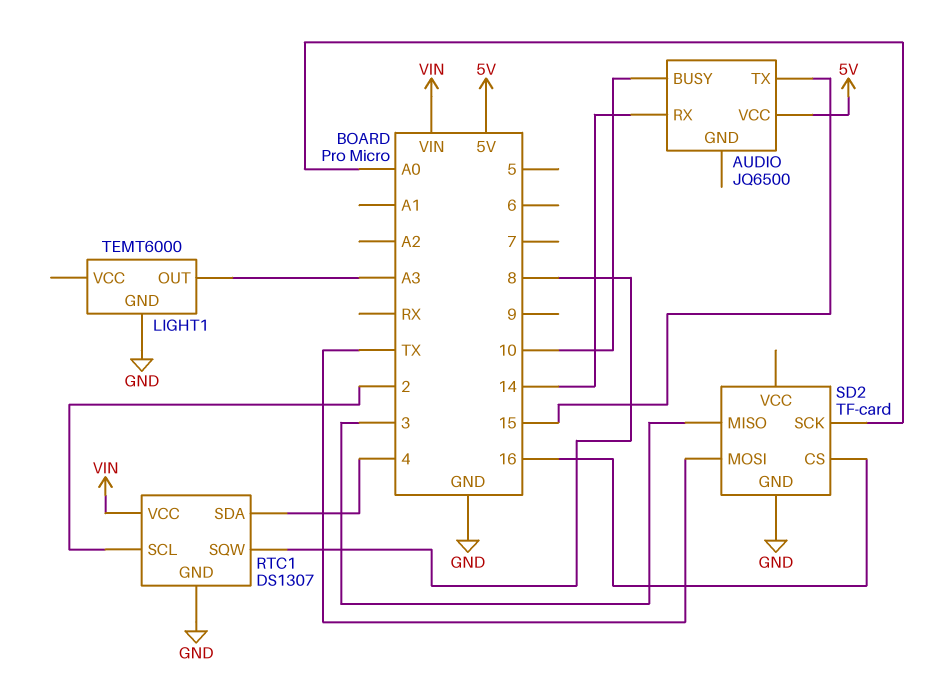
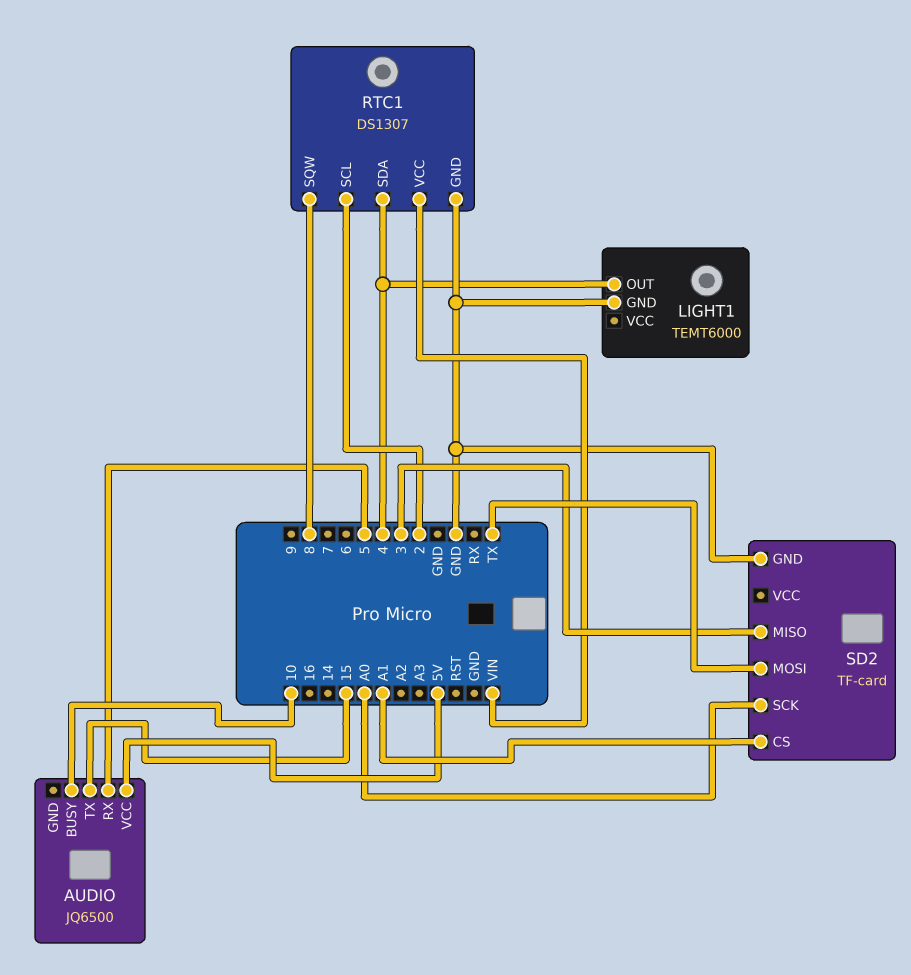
AUDIO pin RX: 14 -> 5
LIGHT1 pin OUT: A3 -> 4
SD2 pin CS: 16 -> A1

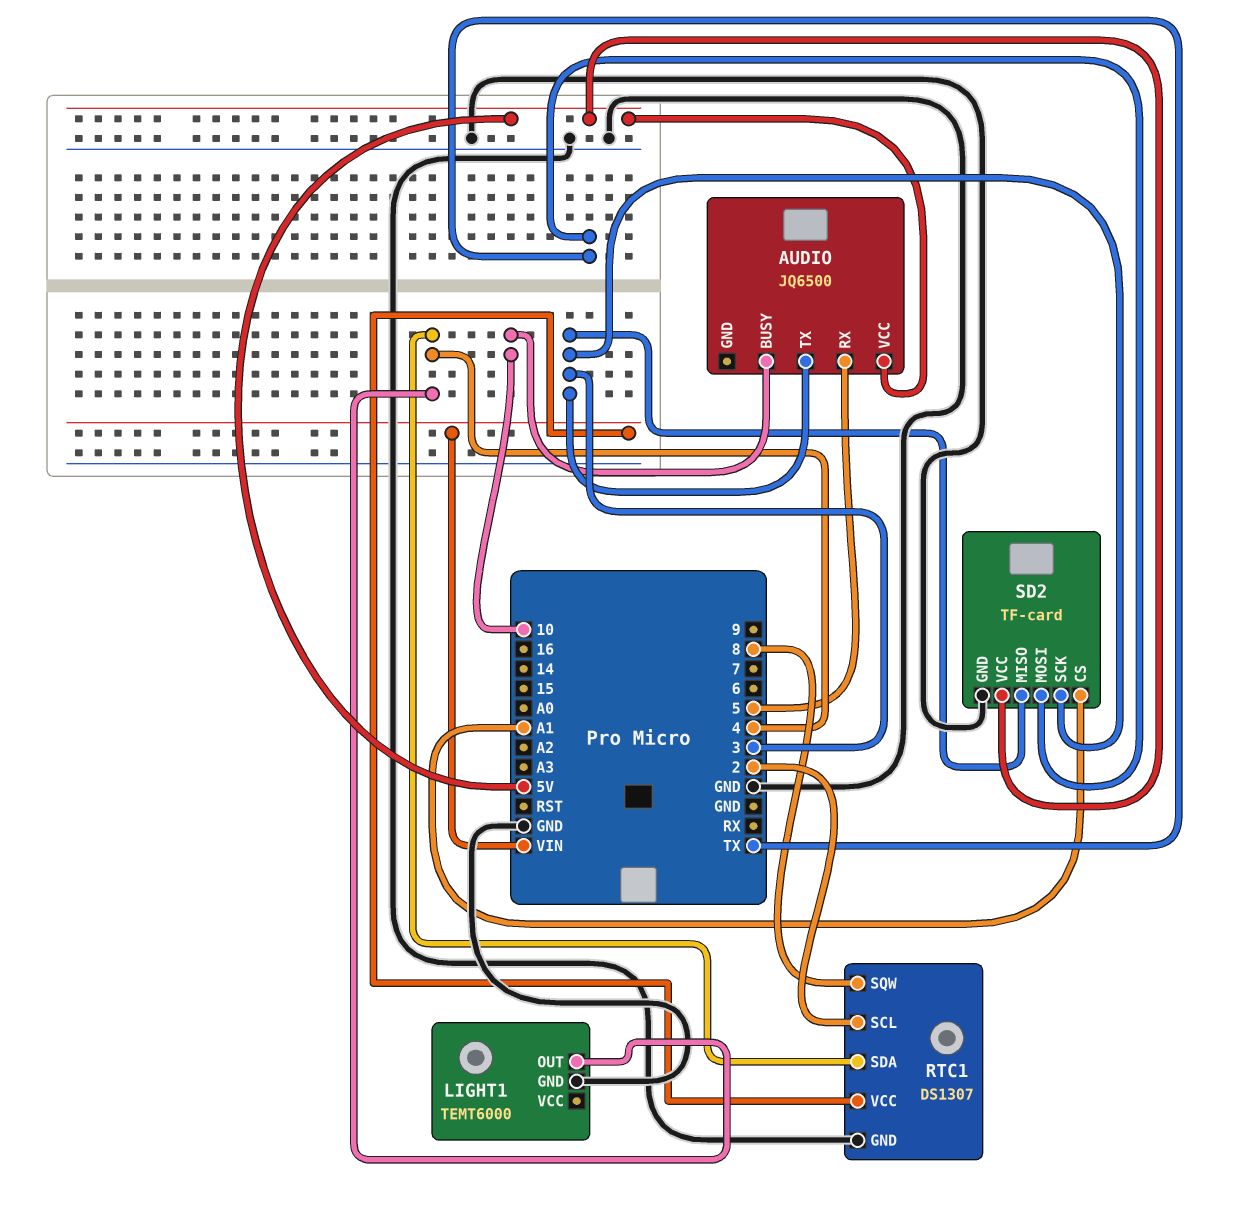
AUDIO pin TX: 15 -> 3
SD2 pin SCK: A0 -> 3
SD2 pin VCC: none -> 5V

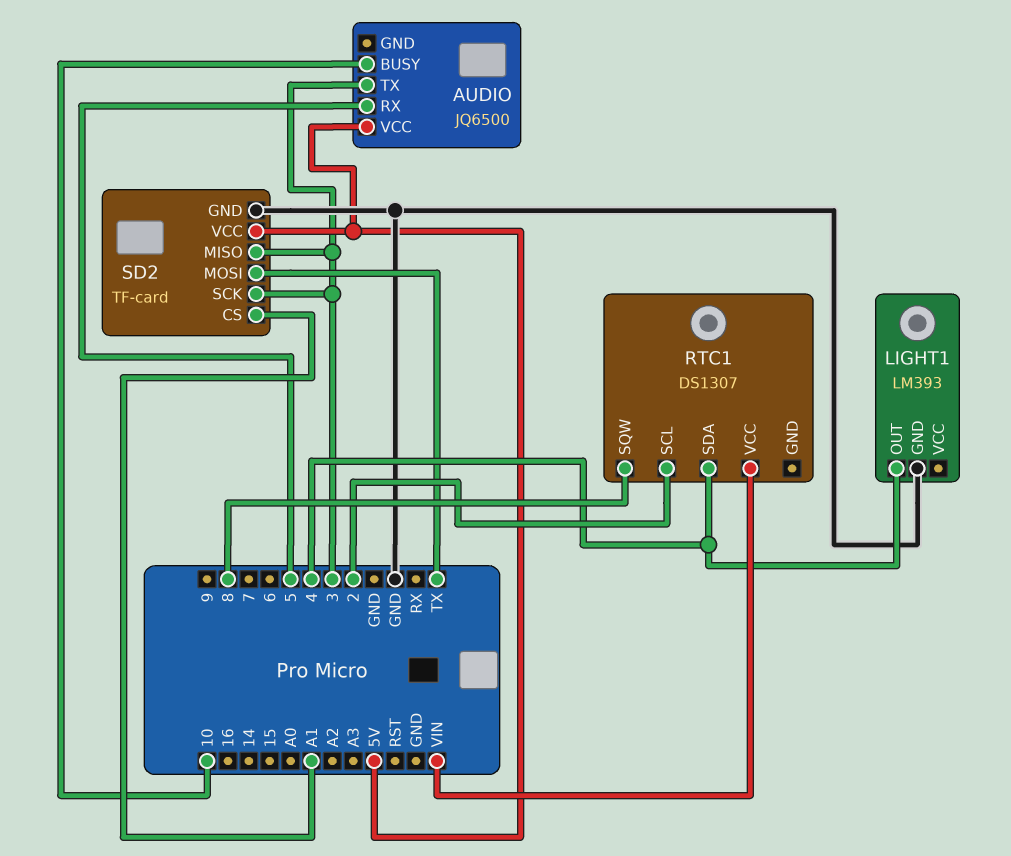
LIGHT1: TEMT6000 -> LM393
RTC1 pin GND: GND -> none

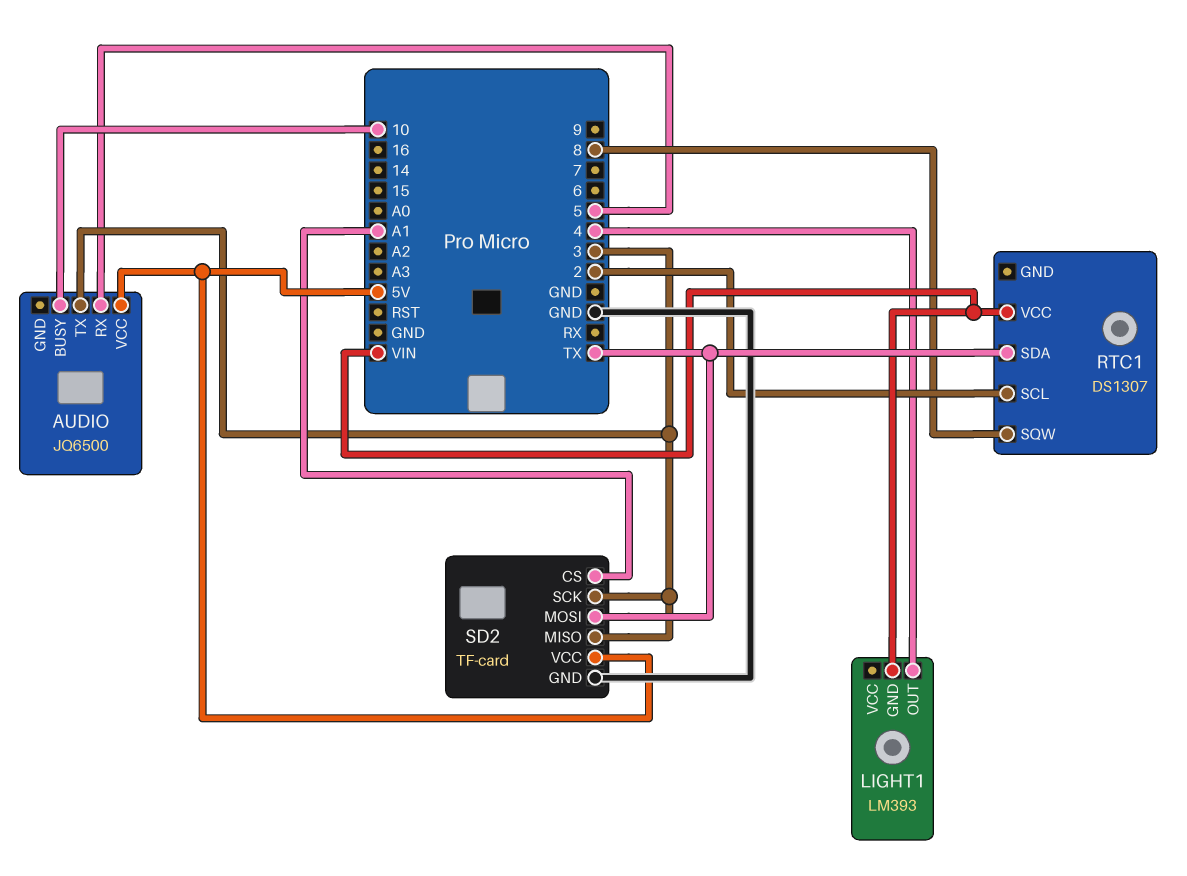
LIGHT1 pin GND: GND -> VIN
RTC1 pin SDA: 4 -> TX

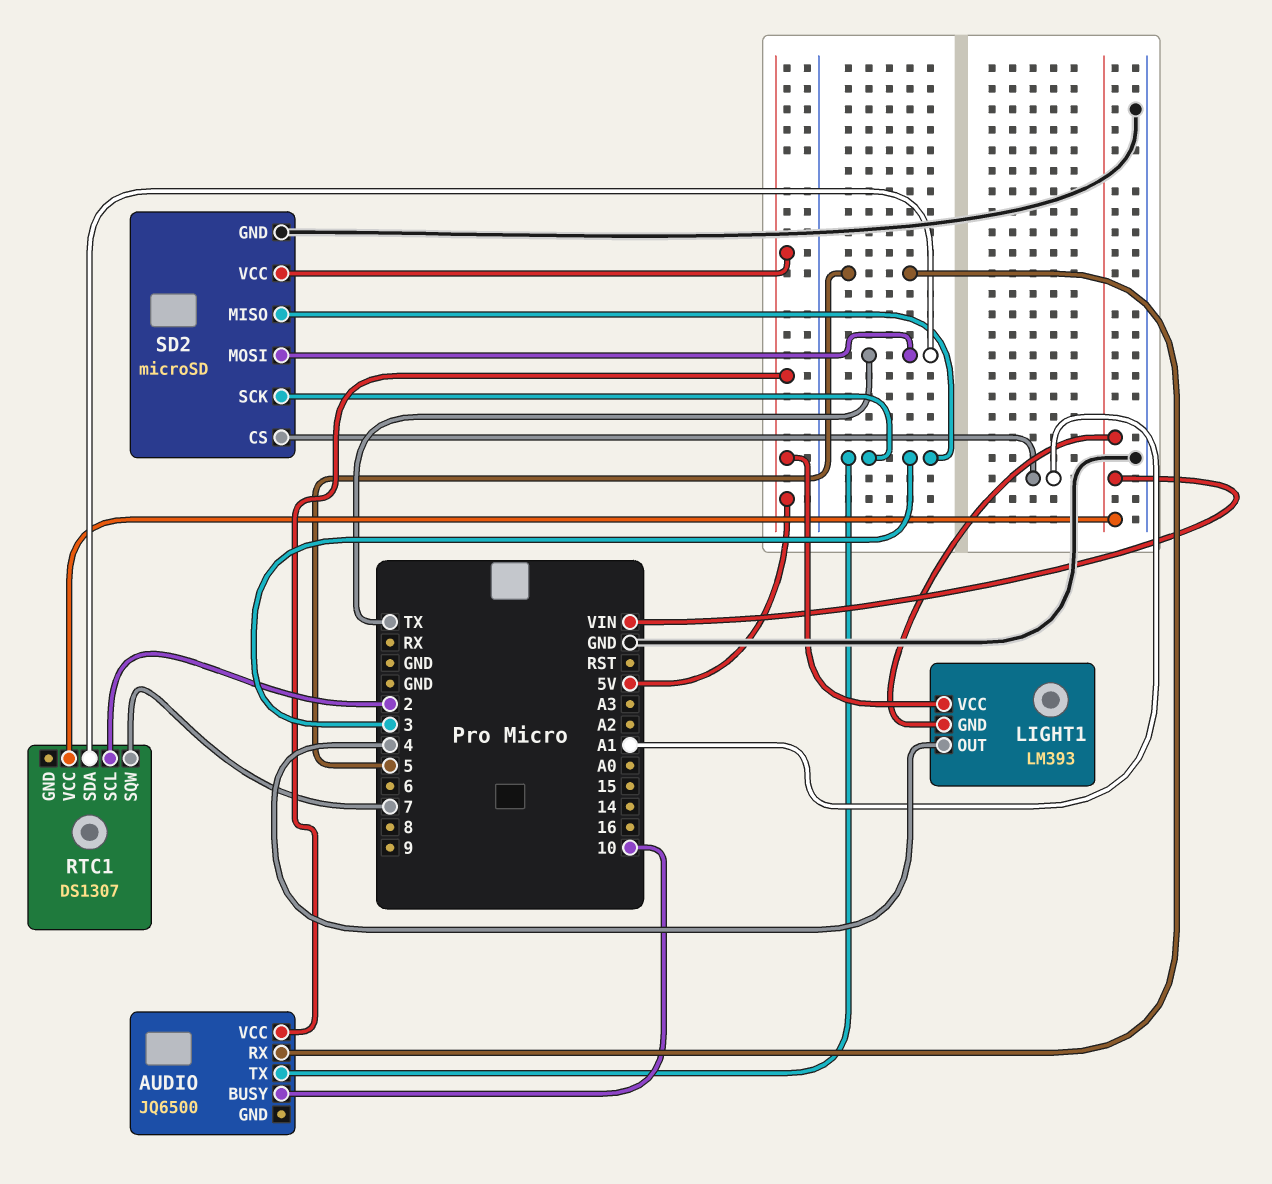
LIGHT1 pin VCC: none -> 5V
RTC1 pin SQW: 8 -> 7
SD2: TF-card -> microSD

